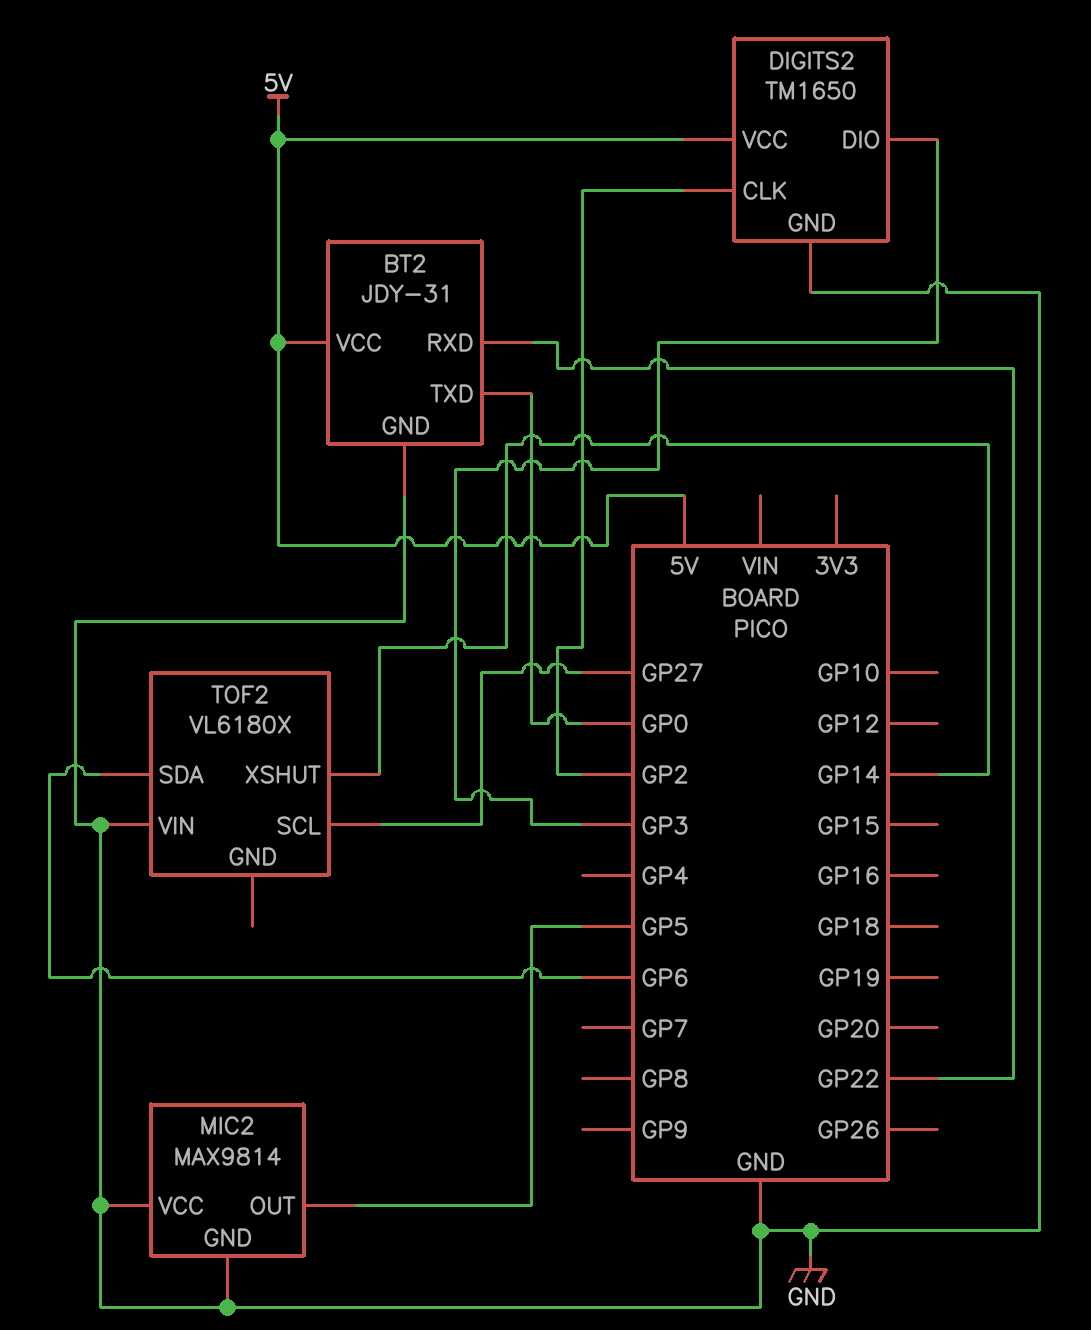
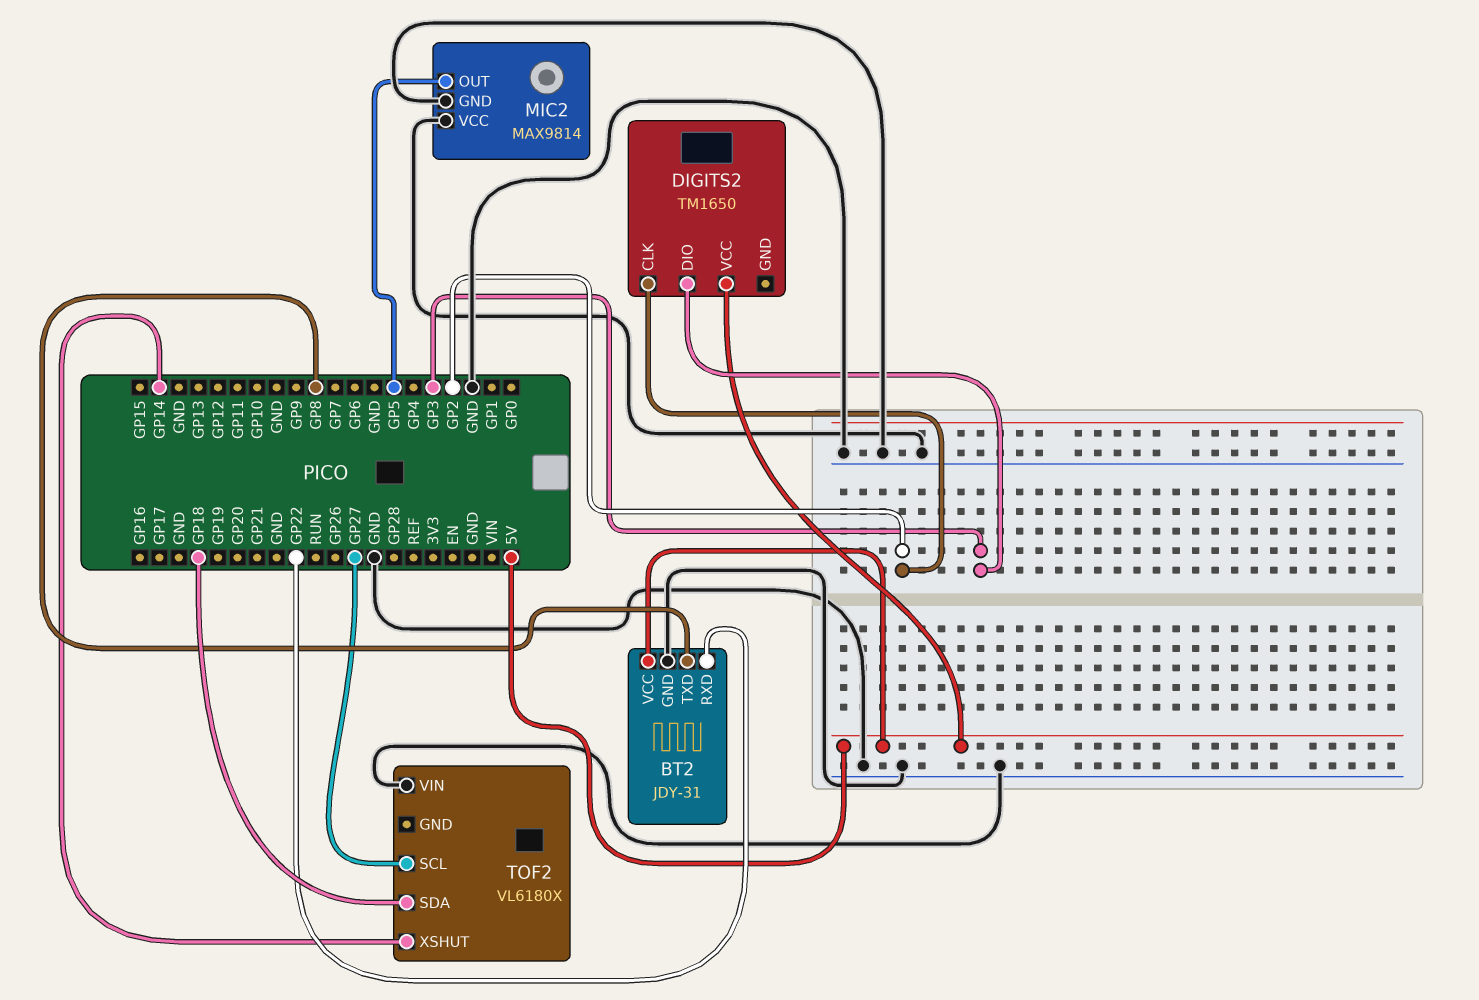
BT2 pin TXD: GP0 -> GP8
DIGITS2 pin GND: GND -> none
TOF2 pin SDA: GP6 -> GP18

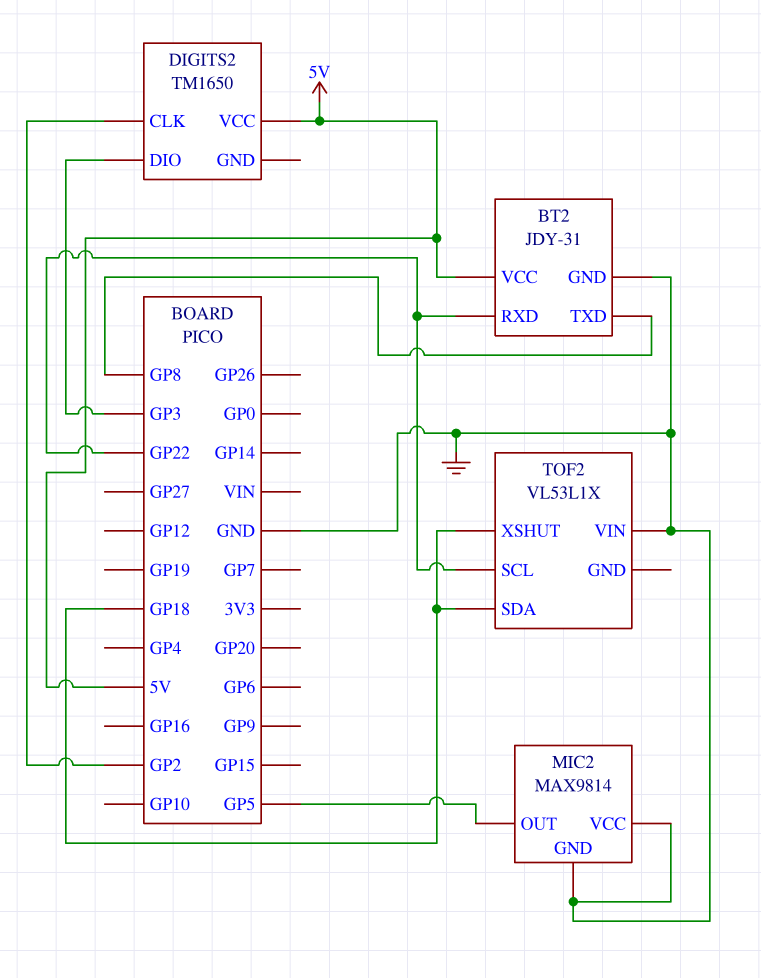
TOF2: VL6180X -> VL53L1X
TOF2 pin SCL: GP27 -> GP22
TOF2 pin XSHUT: GP14 -> GP18

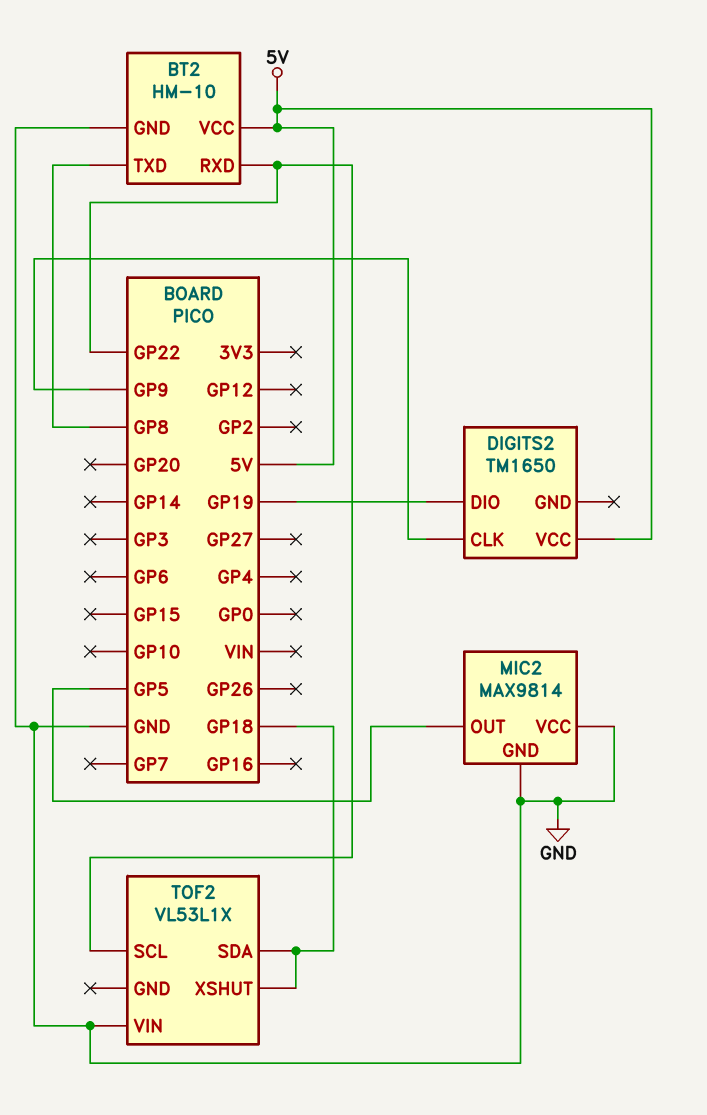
BT2: JDY-31 -> HM-10
DIGITS2 pin CLK: GP2 -> GP9
DIGITS2 pin DIO: GP3 -> GP19

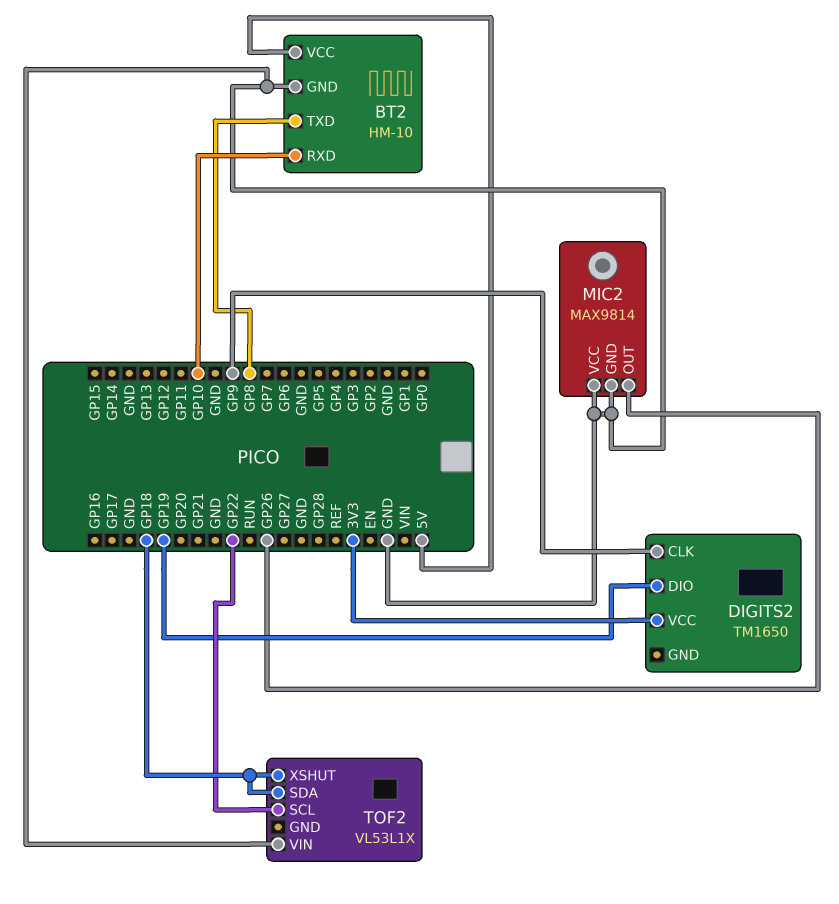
BT2 pin RXD: GP22 -> GP10
DIGITS2 pin VCC: 5V -> 3V3
MIC2 pin OUT: GP5 -> GP26

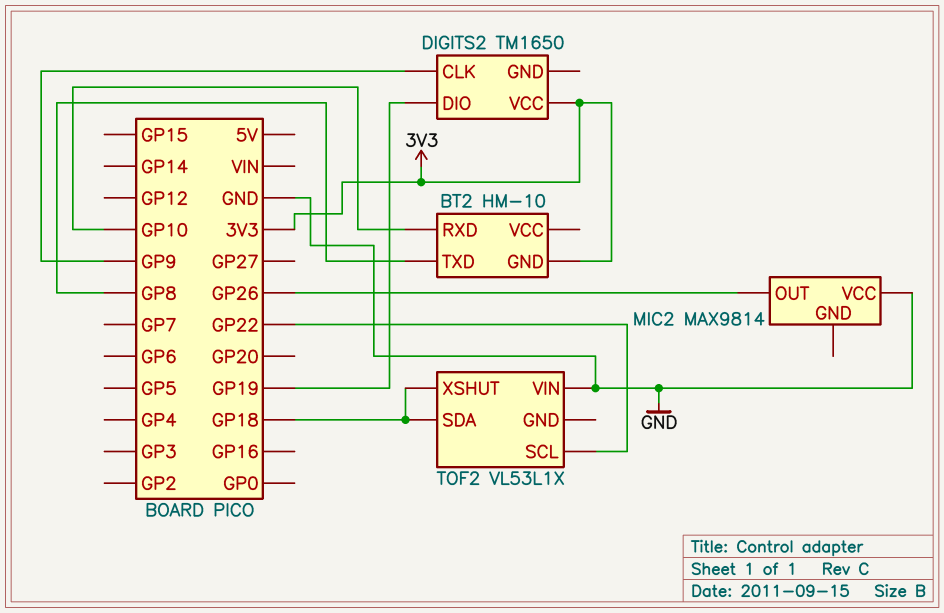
BT2 pin GND: GND -> 3V3
BT2 pin VCC: 5V -> none
MIC2 pin GND: GND -> none

